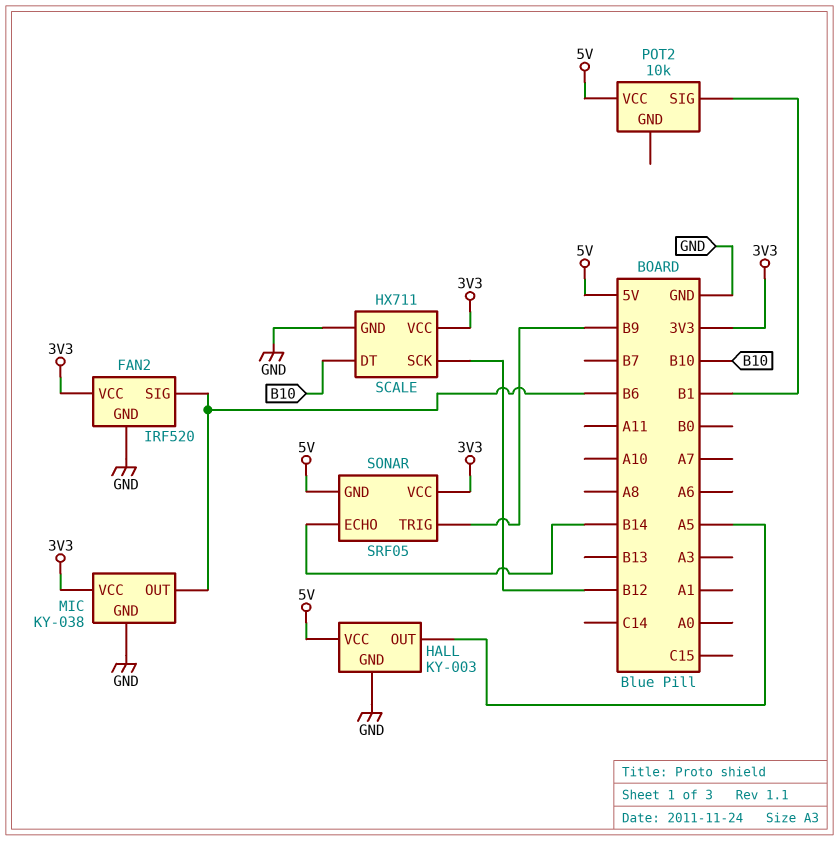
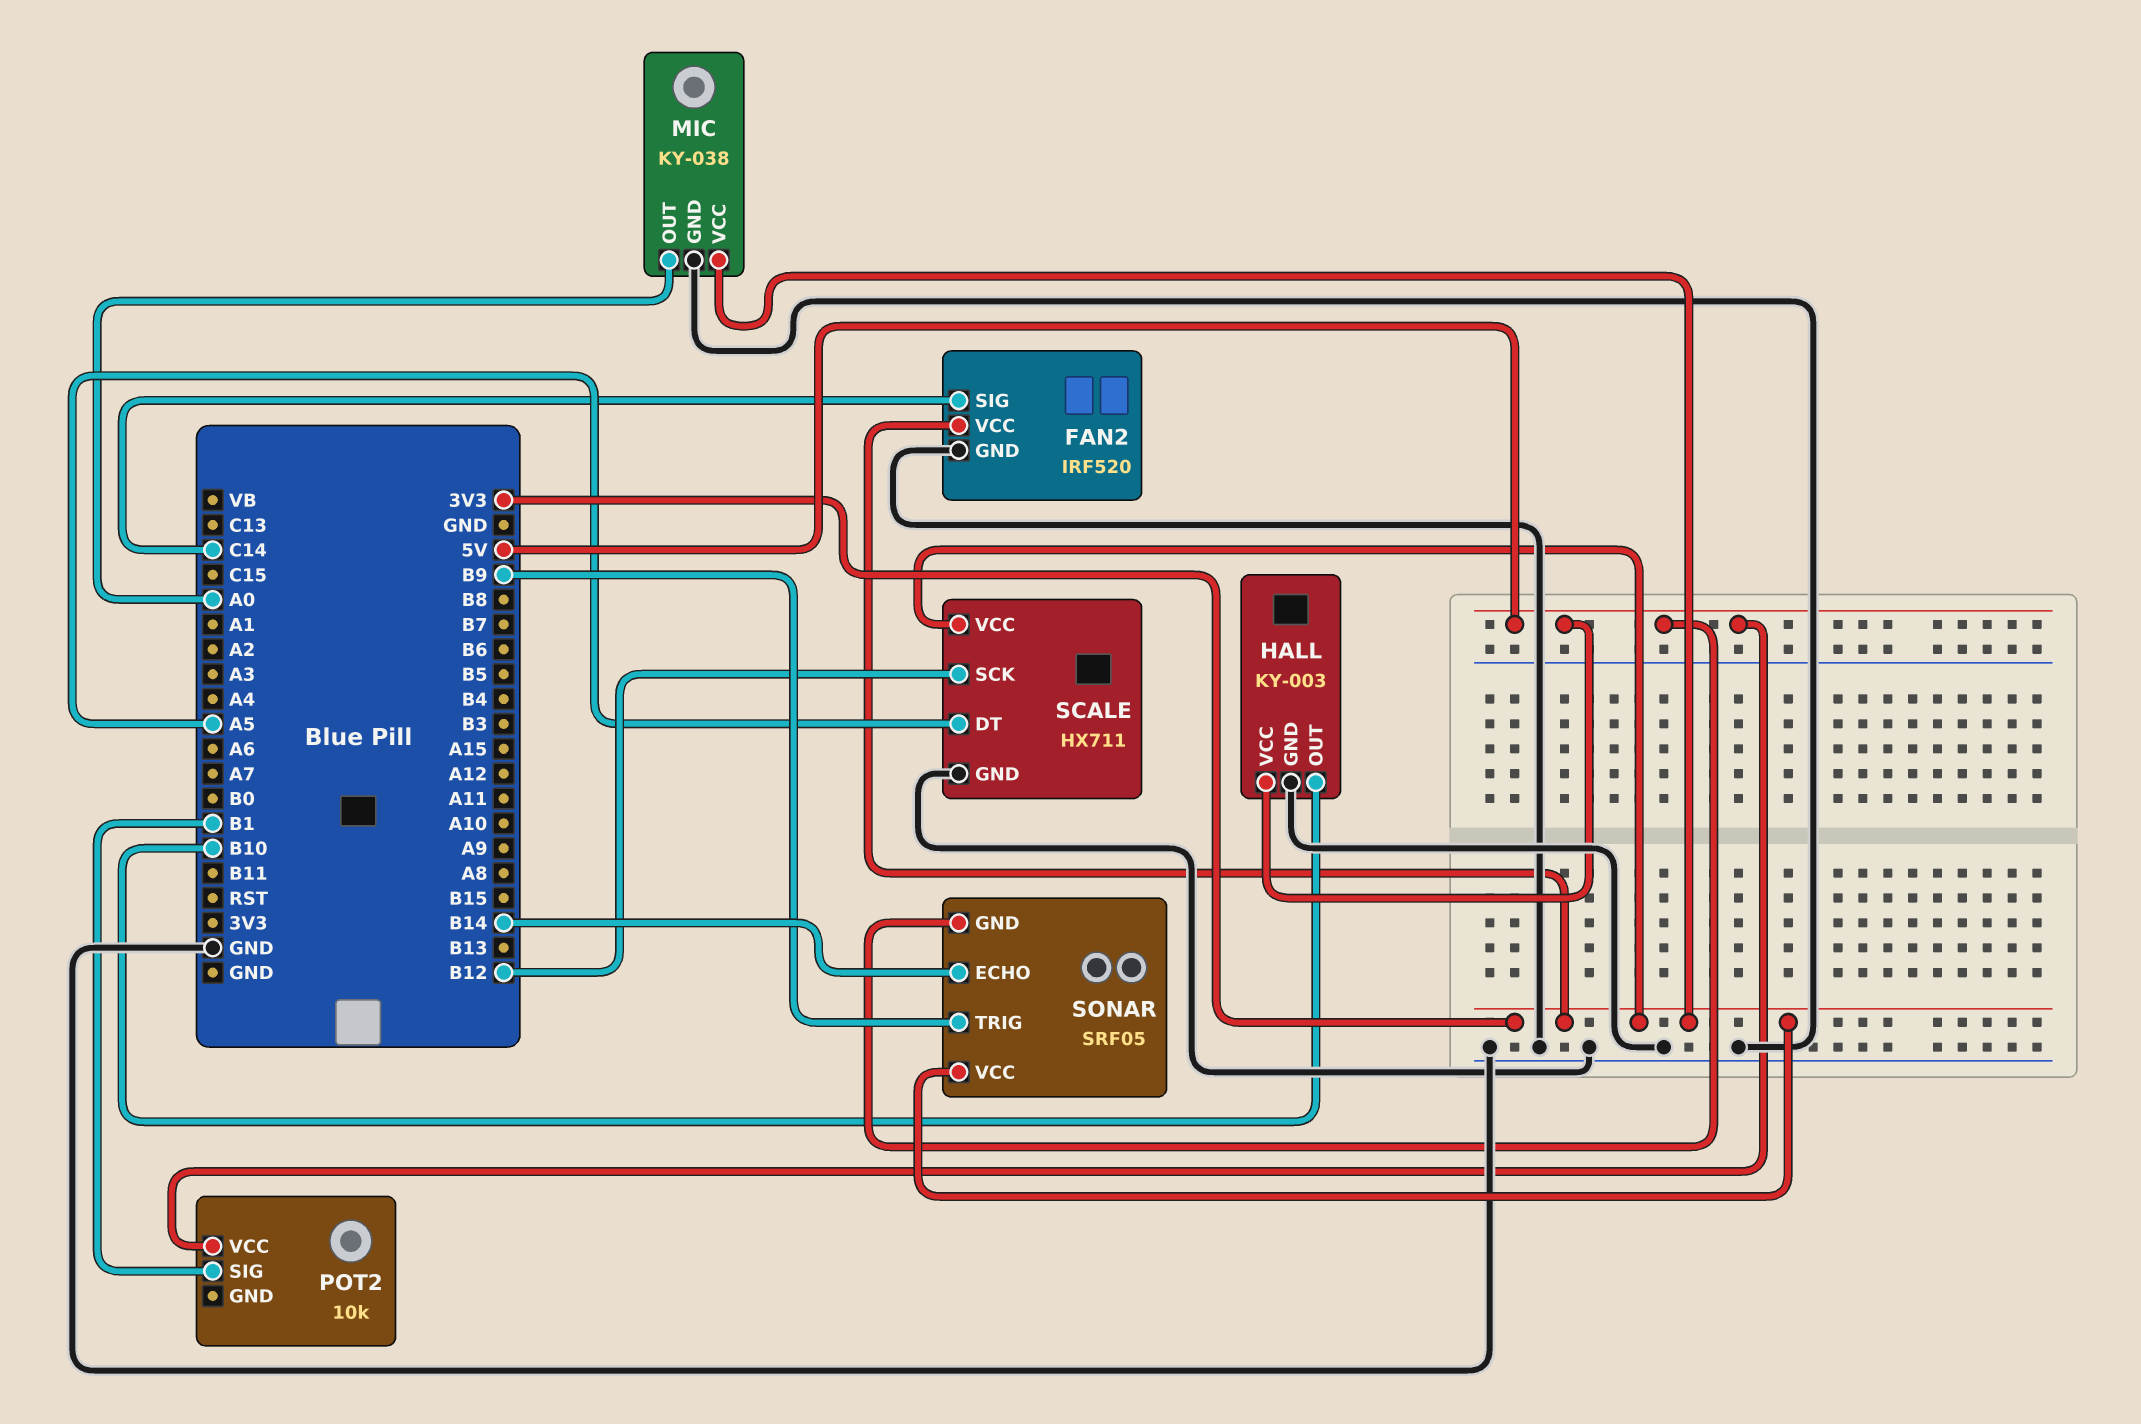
FAN2 pin SIG: B6 -> C14
HALL pin OUT: A5 -> B10
MIC pin OUT: B6 -> A0
SCALE pin DT: B10 -> A5

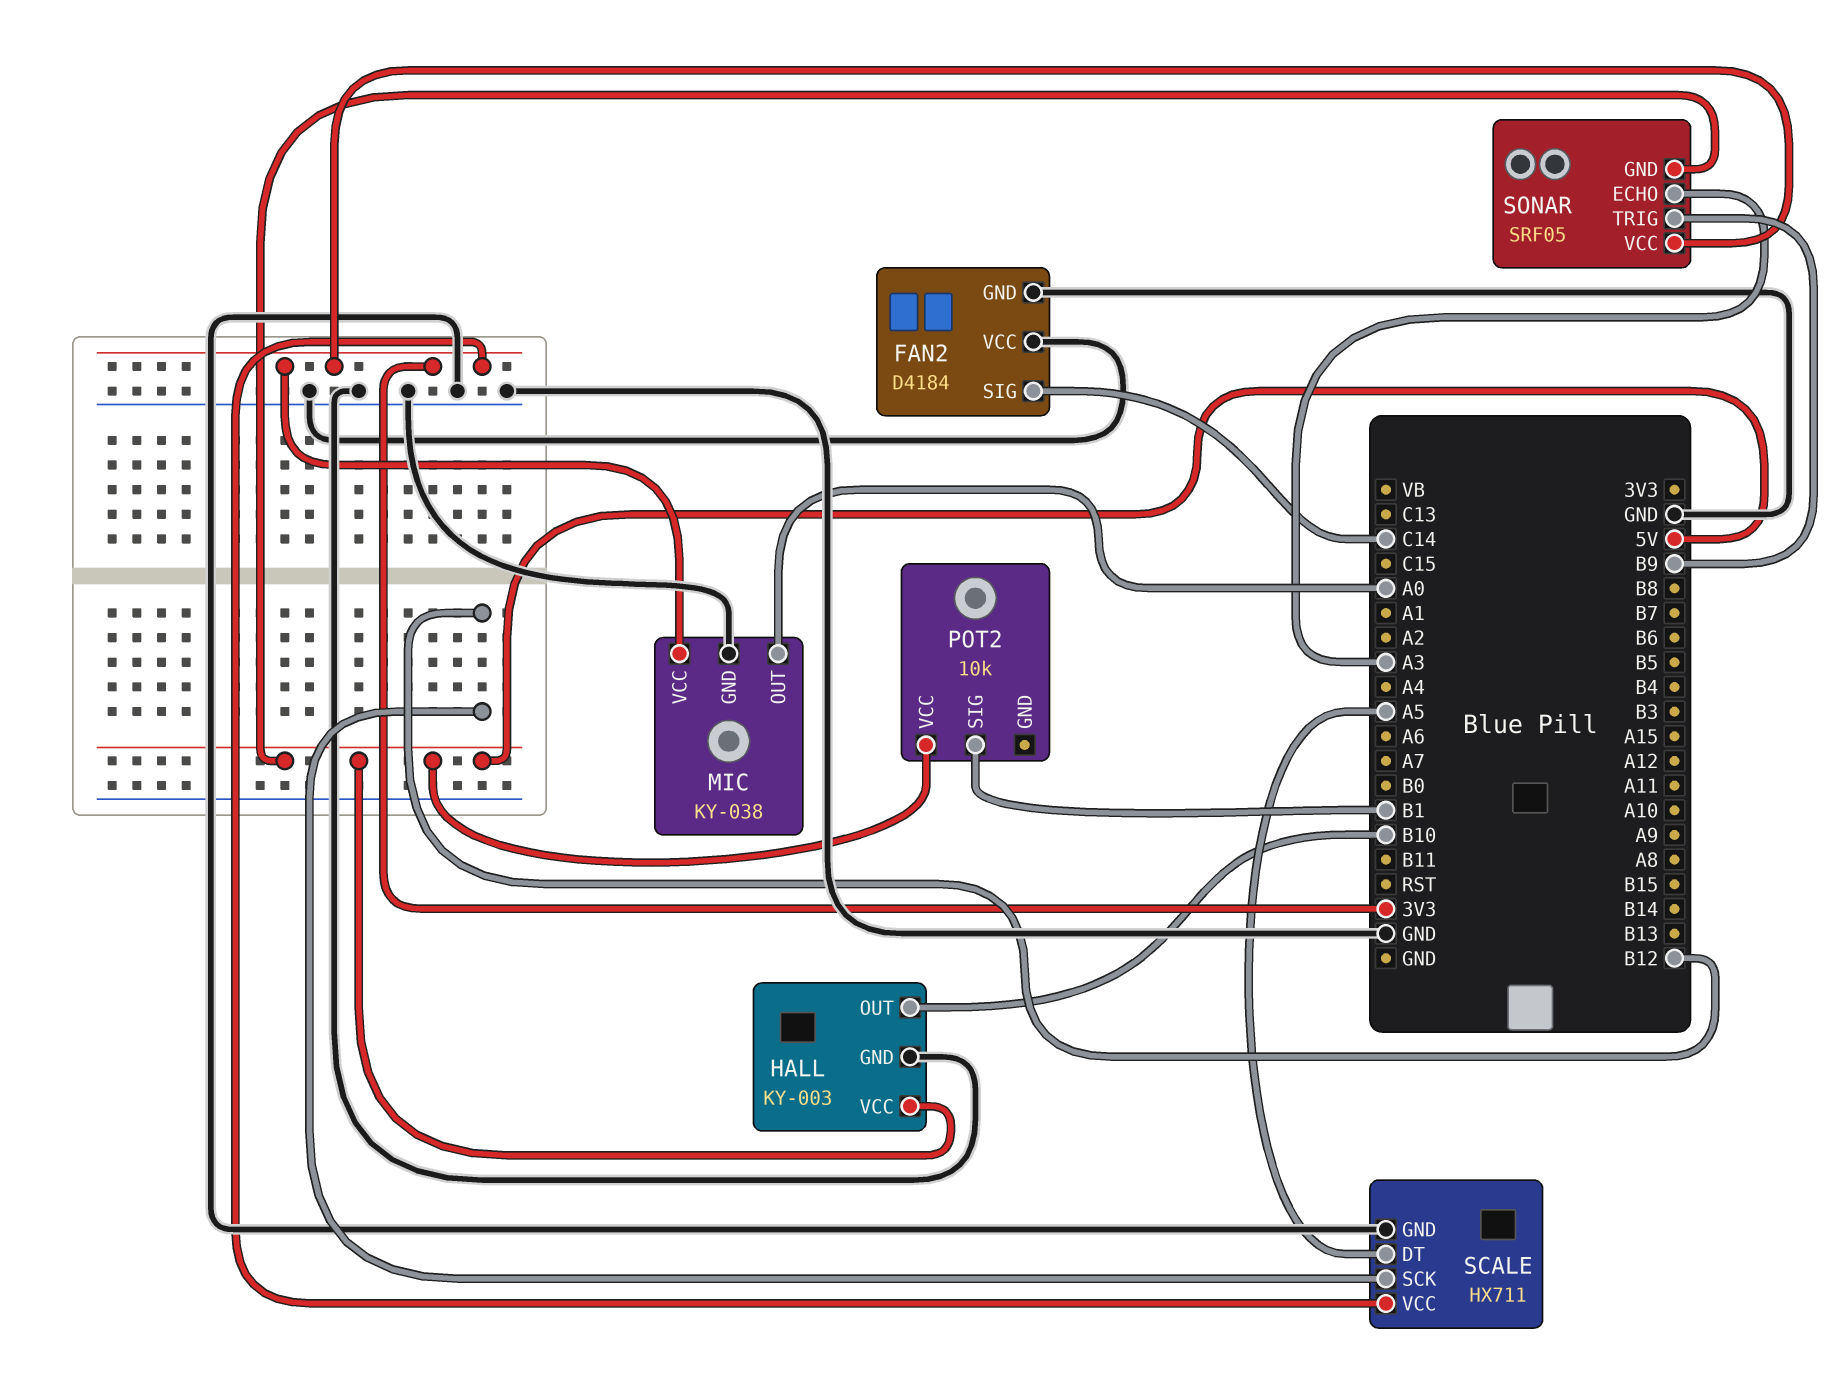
FAN2: IRF520 -> D4184
FAN2 pin VCC: 3V3 -> GND
SONAR pin ECHO: B14 -> A3

